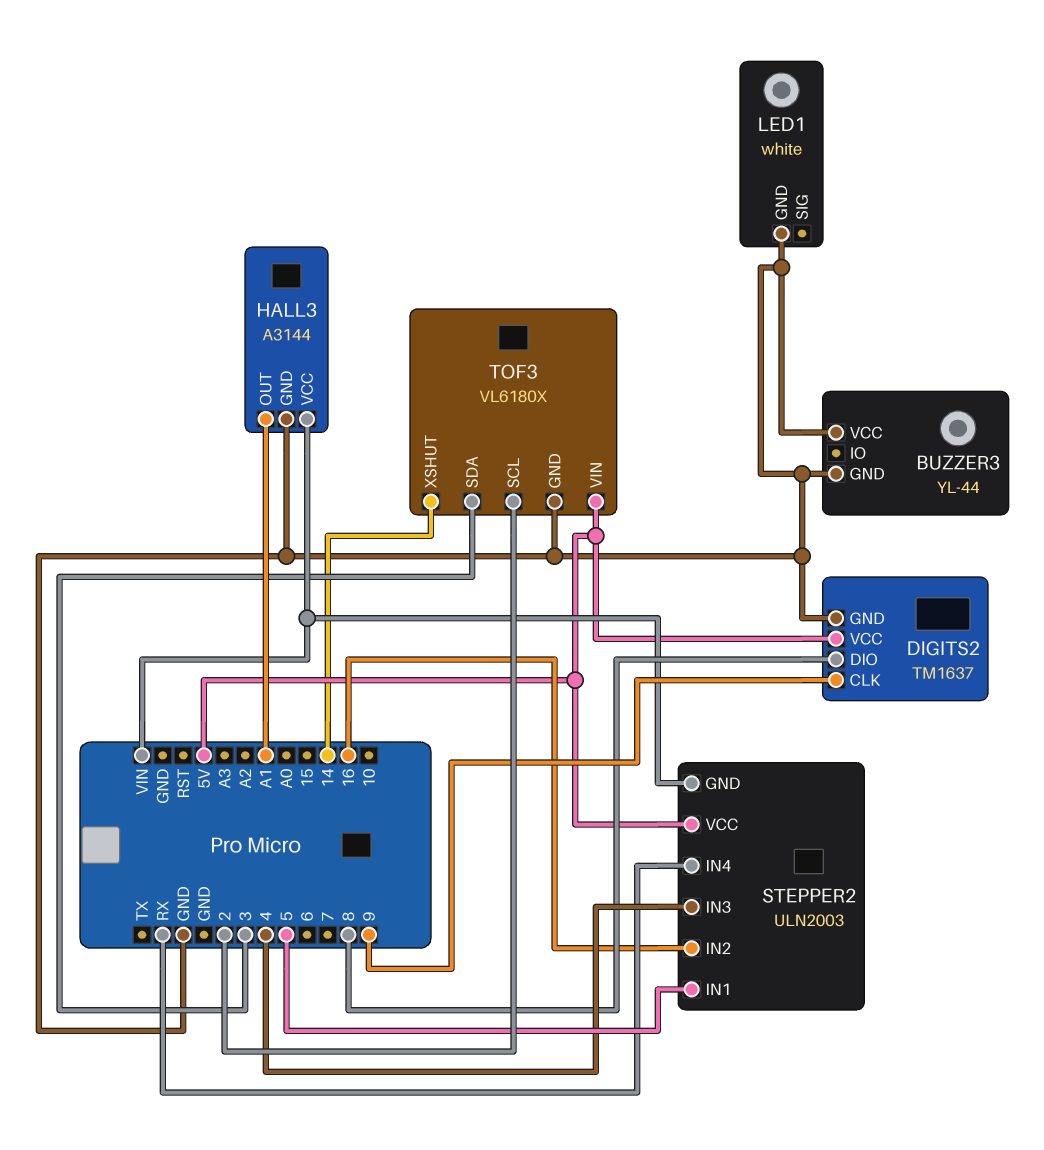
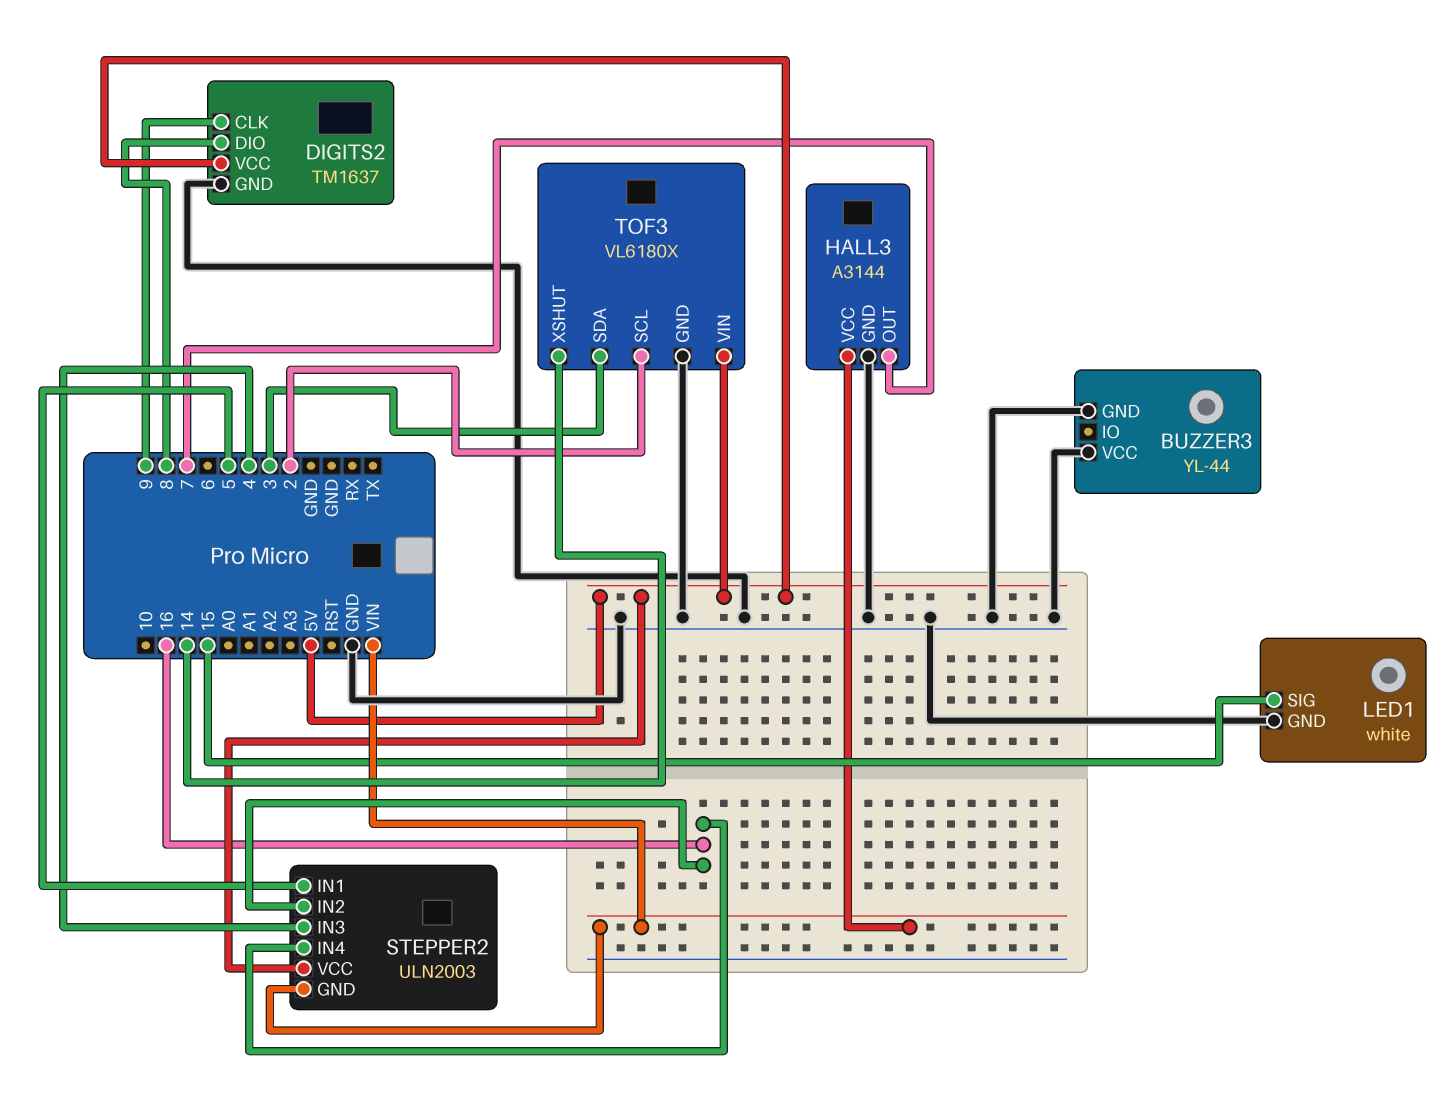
HALL3 pin OUT: A1 -> 7
LED1 pin SIG: none -> 15
STEPPER2 pin IN4: RX -> 16

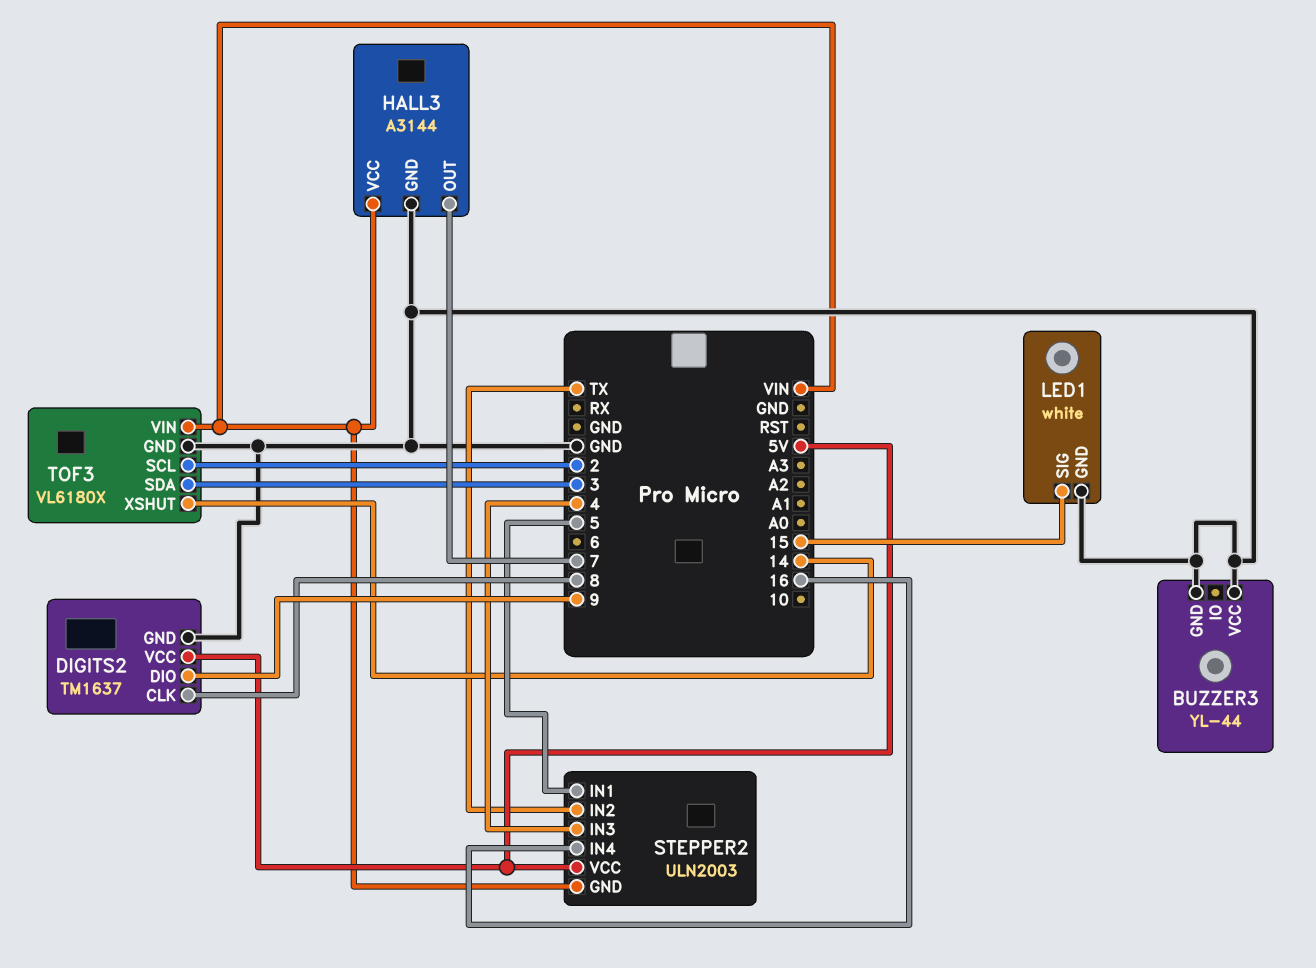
DIGITS2 pin CLK: 9 -> 8
DIGITS2 pin DIO: 8 -> 9
STEPPER2 pin IN2: 16 -> TX
TOF3 pin VIN: 5V -> VIN

